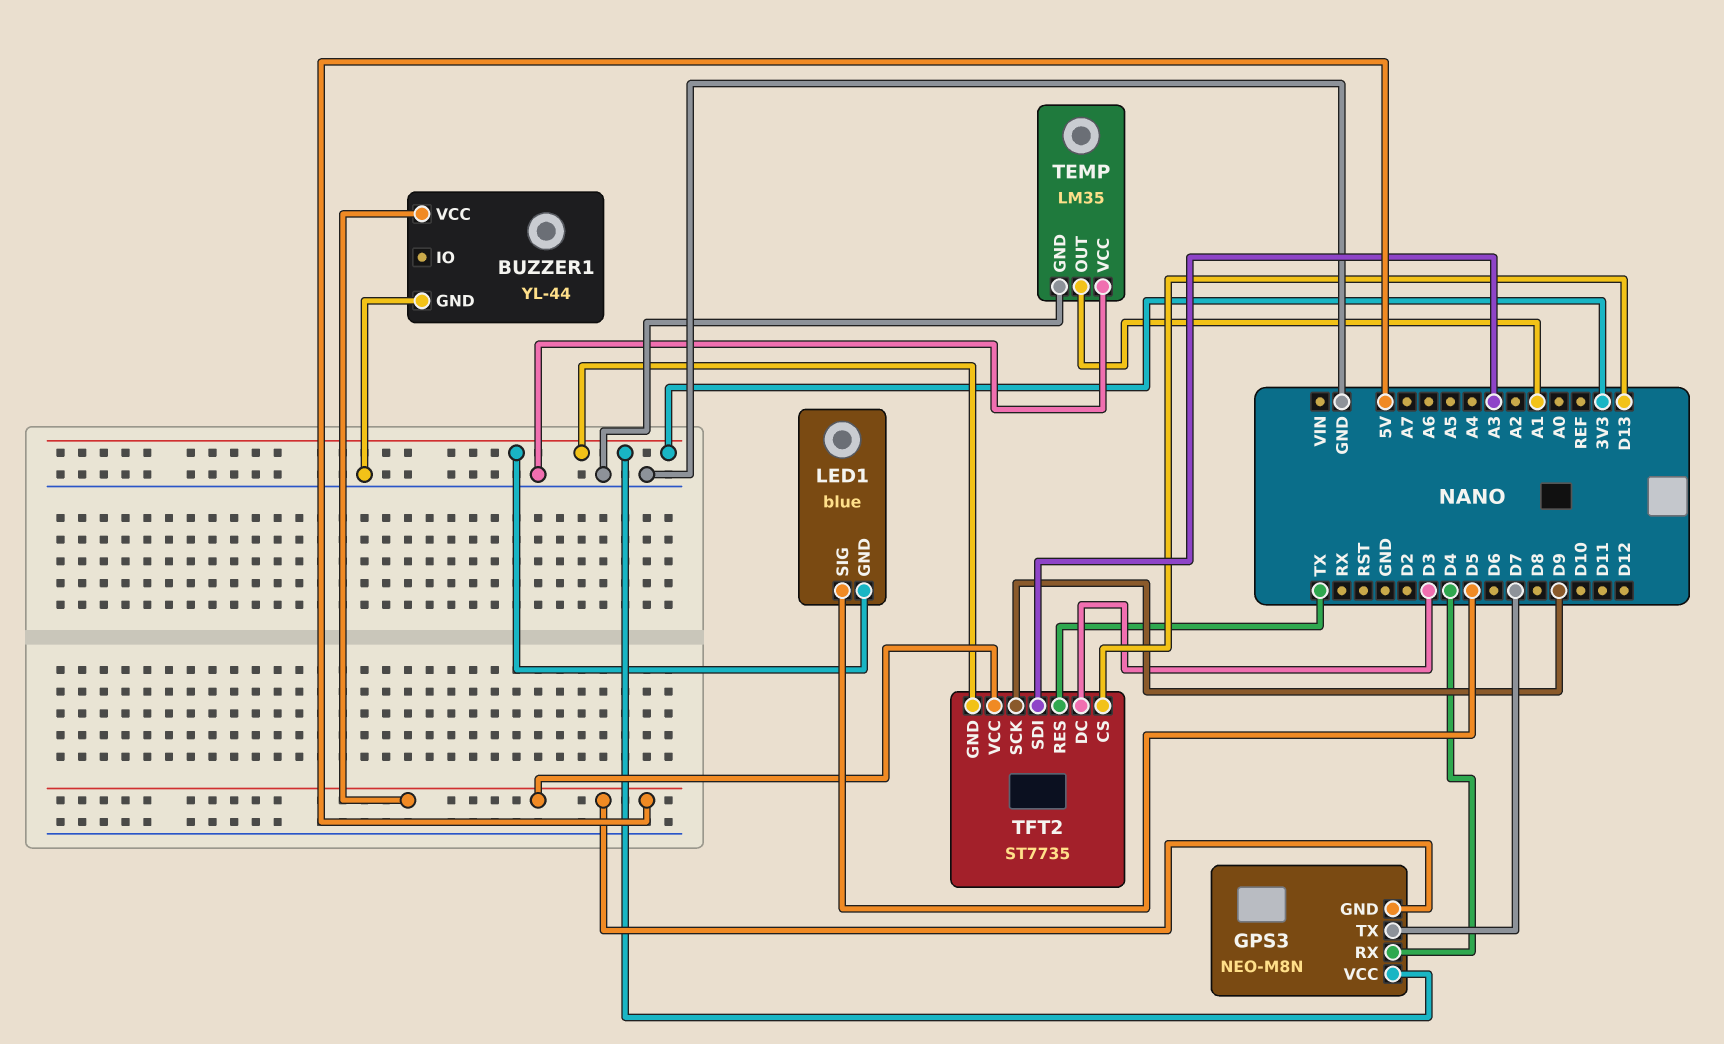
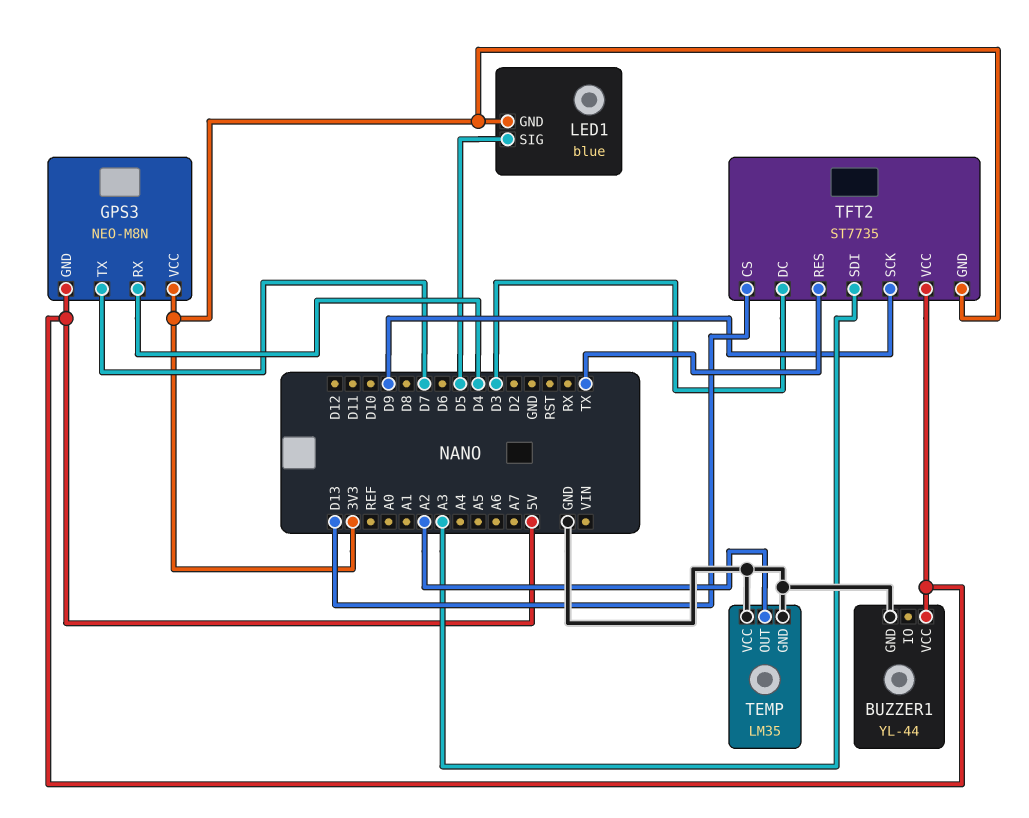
TEMP pin OUT: A1 -> A2

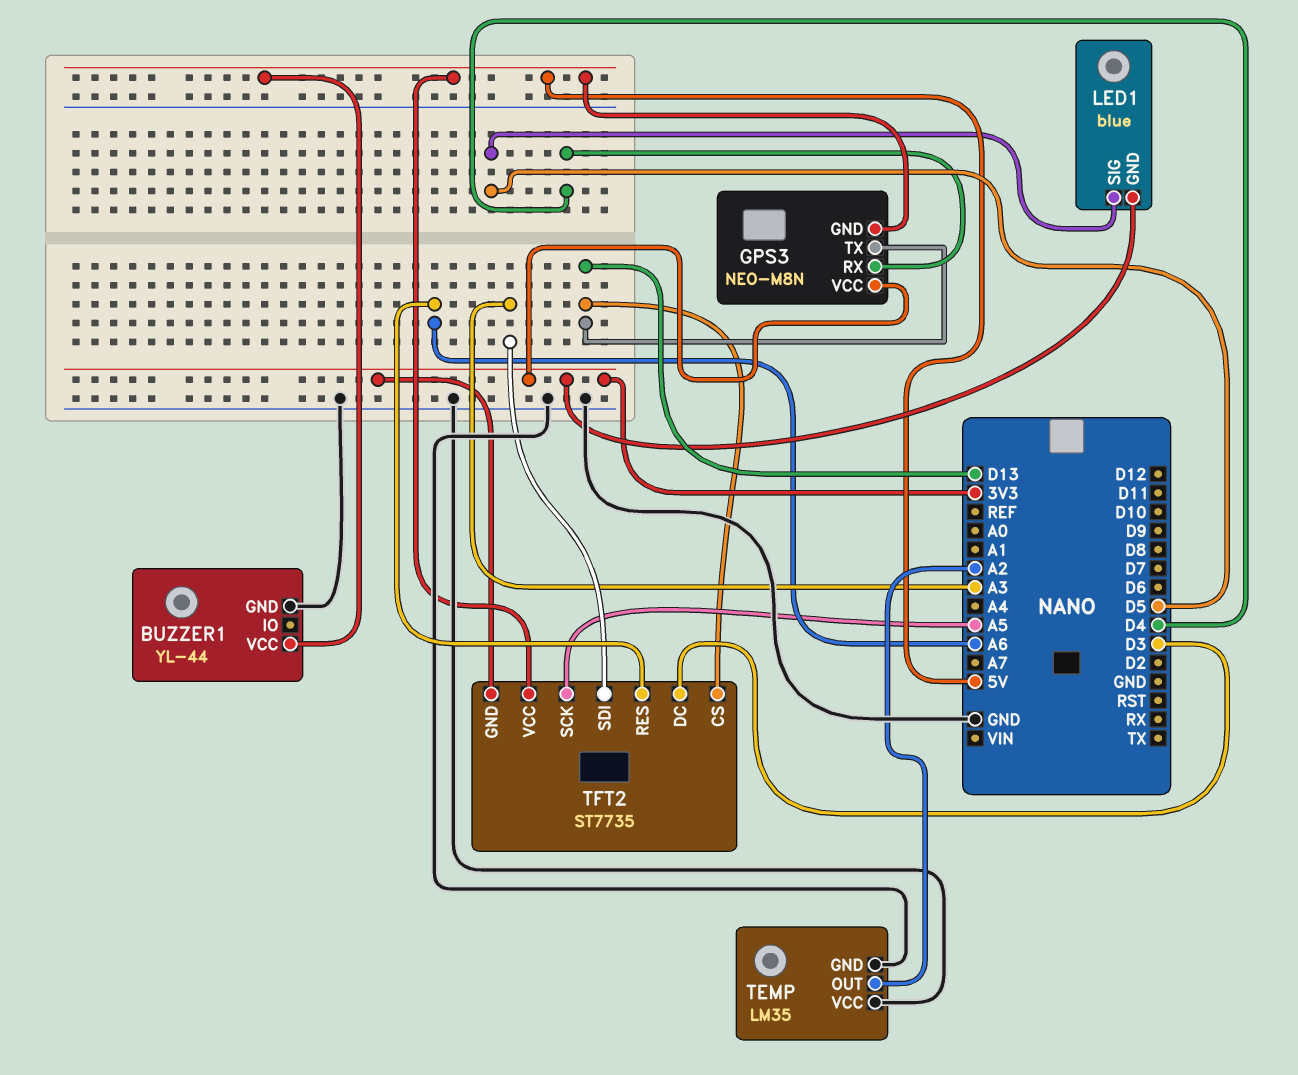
GPS3 pin TX: D7 -> D13
TFT2 pin RES: TX -> A6
TFT2 pin SCK: D9 -> A5

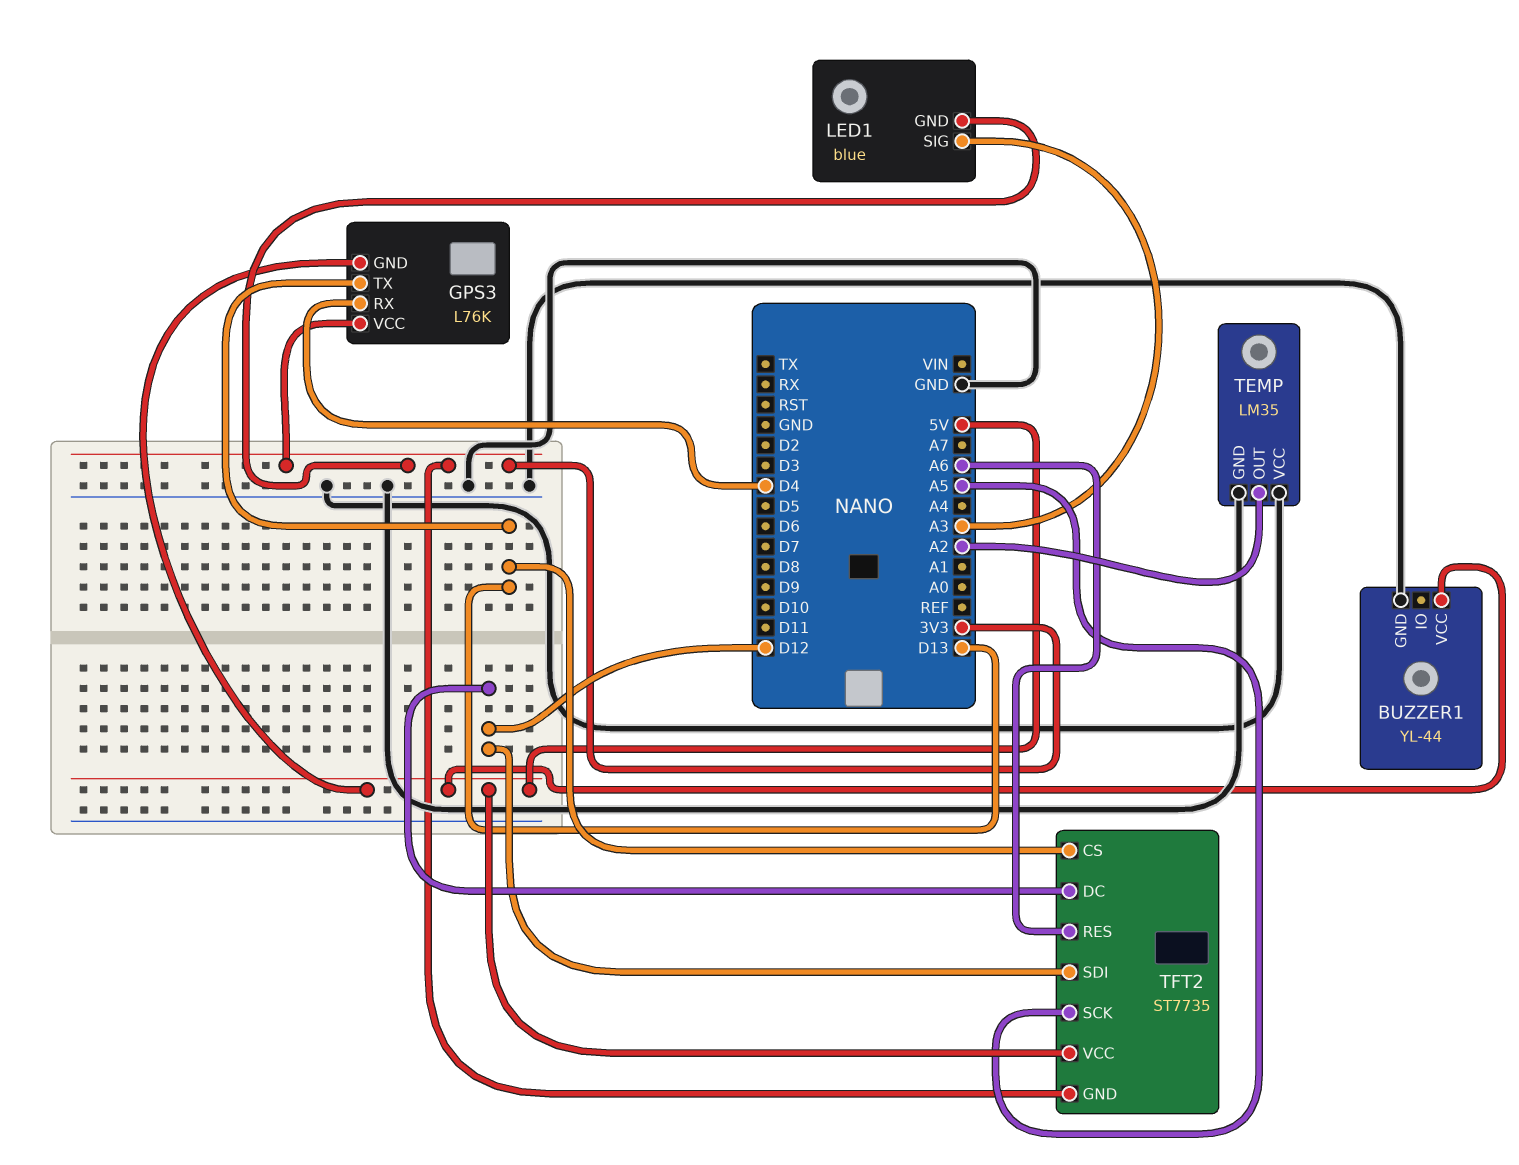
GPS3: NEO-M8N -> L76K
LED1 pin SIG: D5 -> A3
TFT2 pin DC: D3 -> D12
TFT2 pin SDI: A3 -> D12

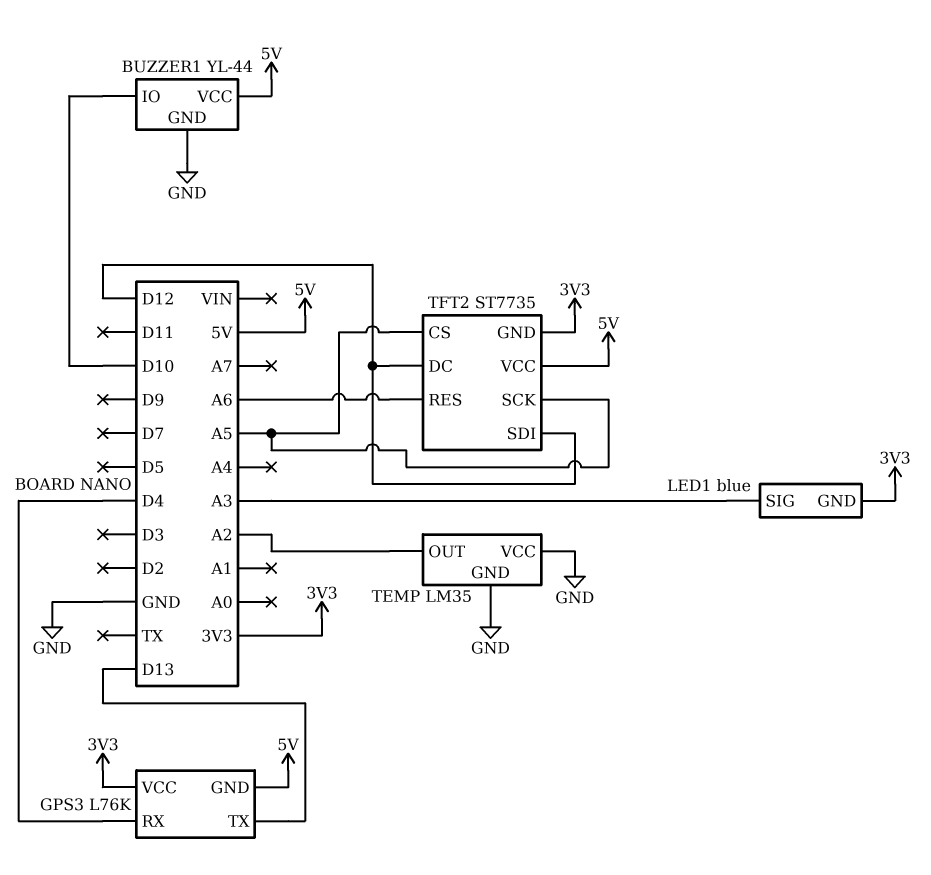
BUZZER1 pin IO: none -> D10
TFT2 pin CS: D13 -> A5

